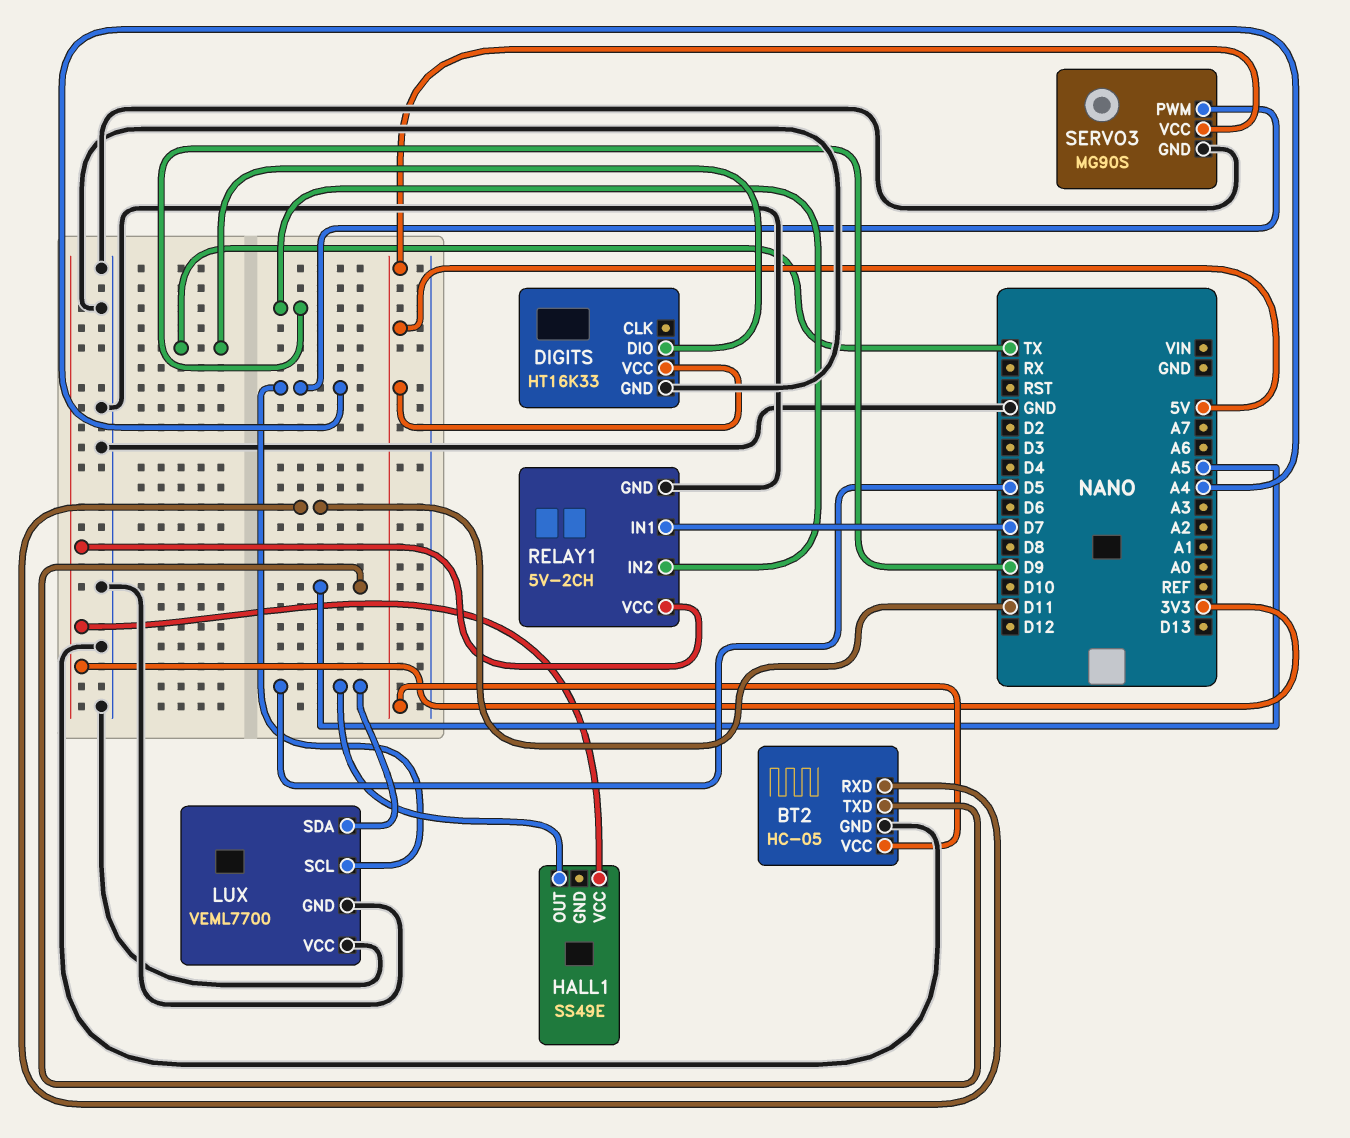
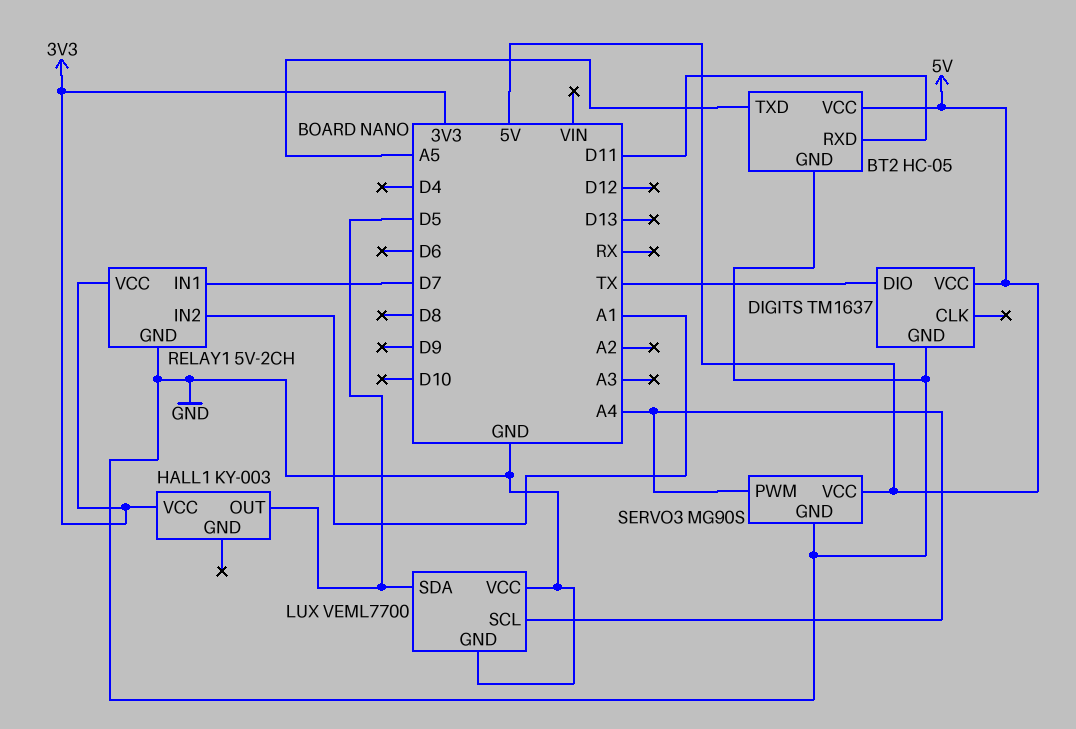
DIGITS: HT16K33 -> TM1637
HALL1: SS49E -> KY-003
RELAY1 pin IN2: D9 -> A1

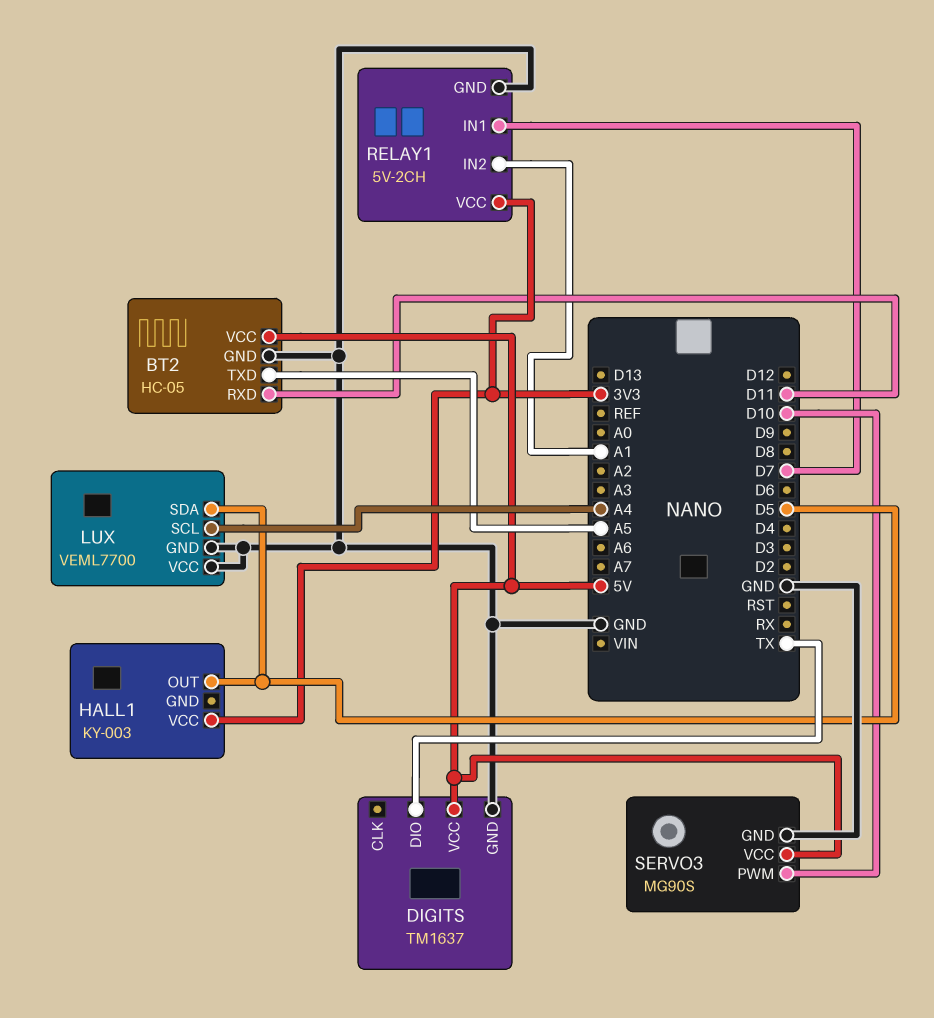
SERVO3 pin PWM: A4 -> D10

